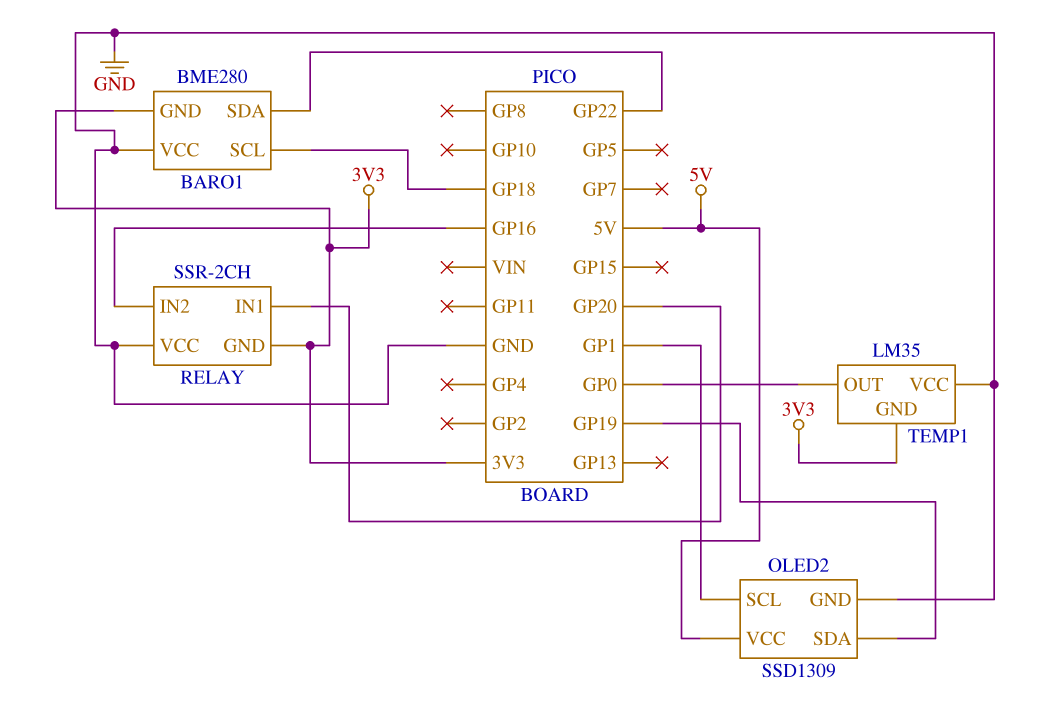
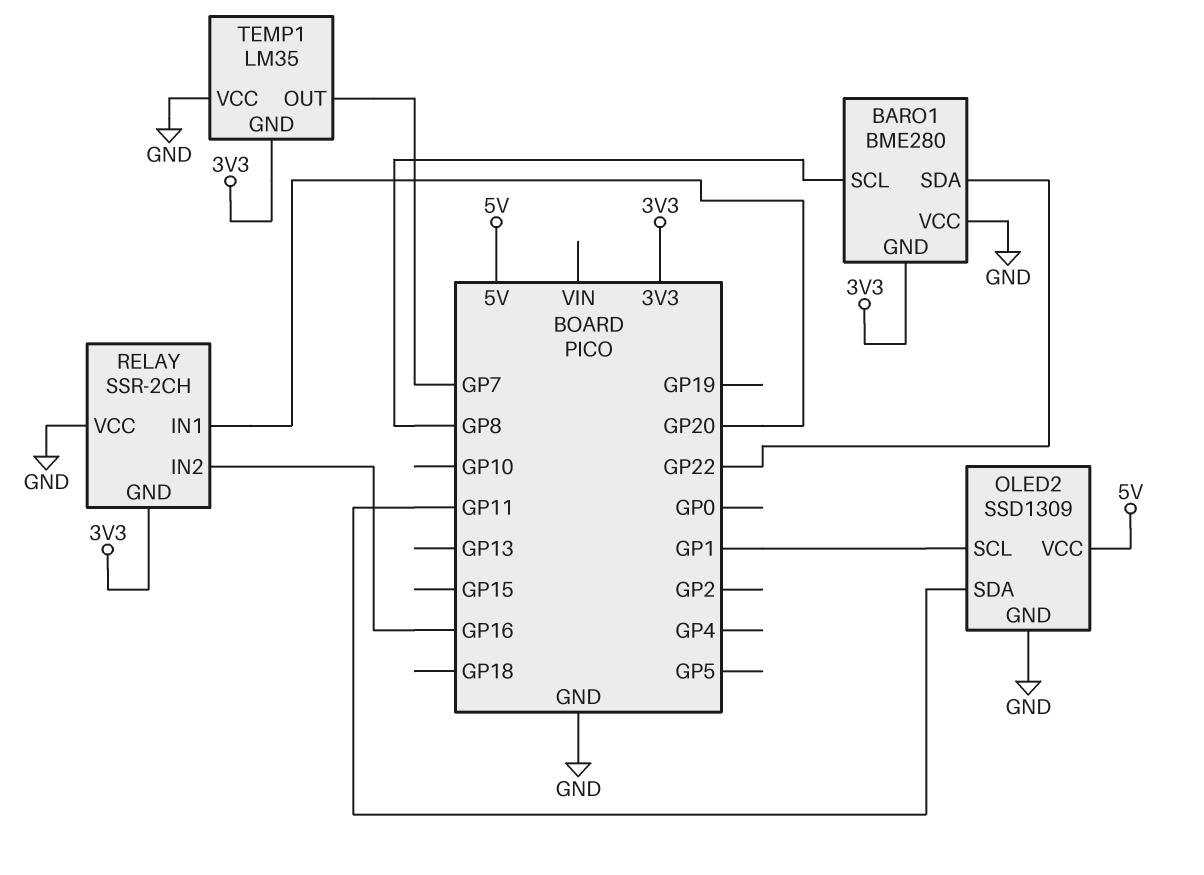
BARO1 pin SCL: GP18 -> GP8
OLED2 pin SDA: GP19 -> GP11
TEMP1 pin OUT: GP0 -> GP7

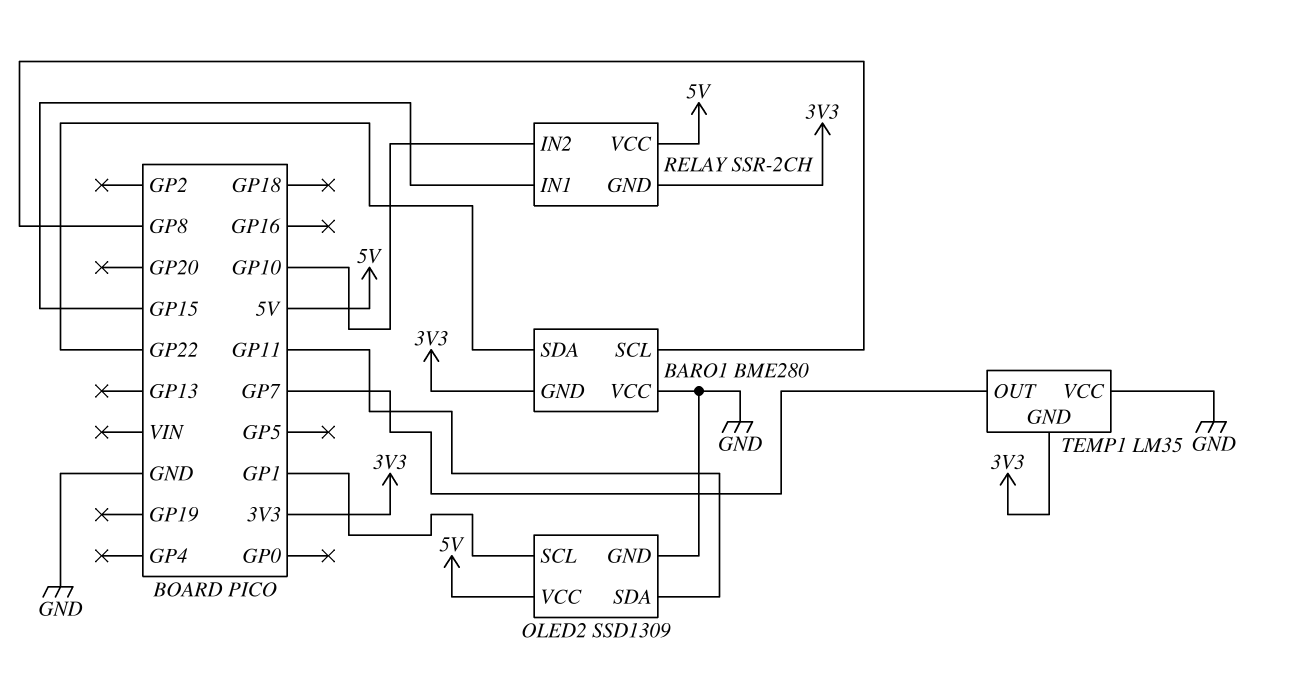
RELAY pin IN1: GP20 -> GP15
RELAY pin IN2: GP16 -> GP10
RELAY pin VCC: GND -> 5V

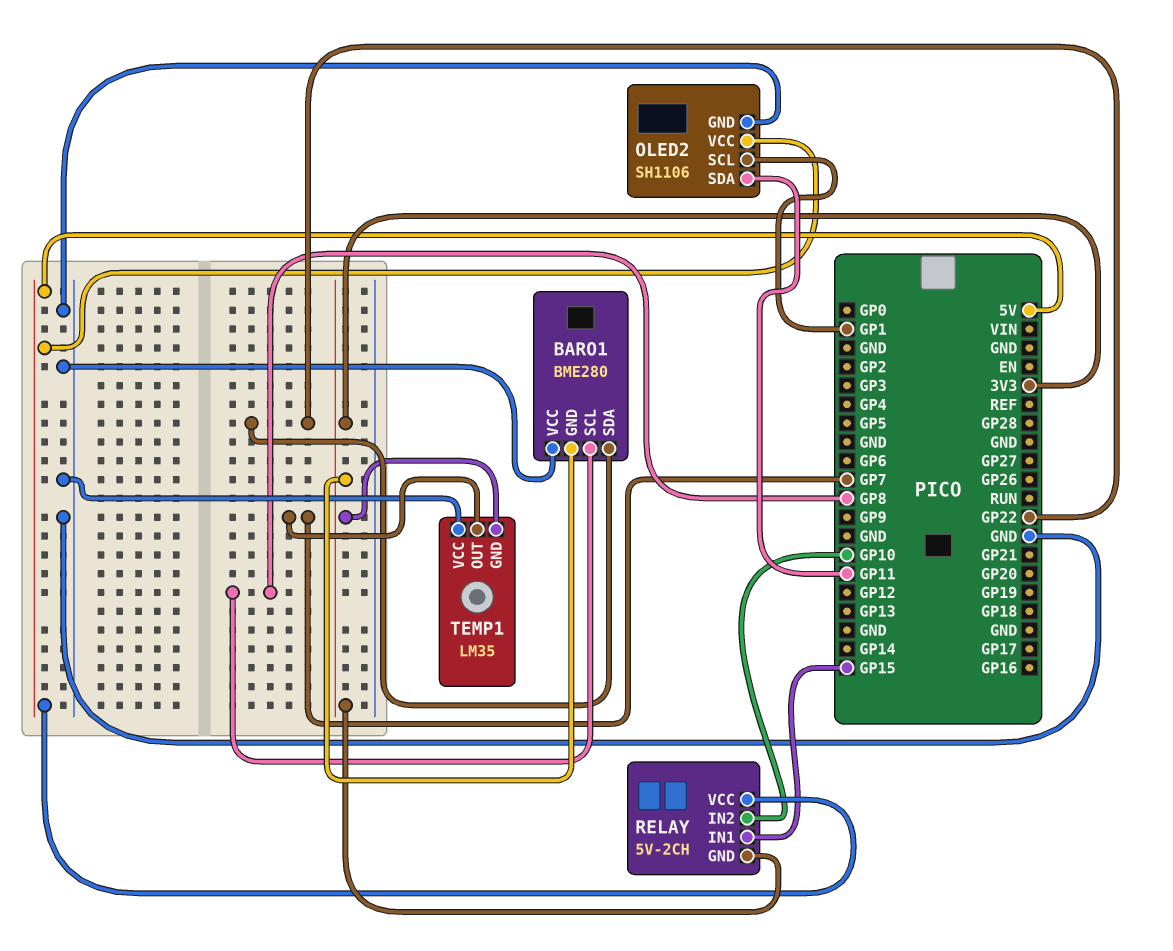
OLED2: SSD1309 -> SH1106
RELAY: SSR-2CH -> 5V-2CH

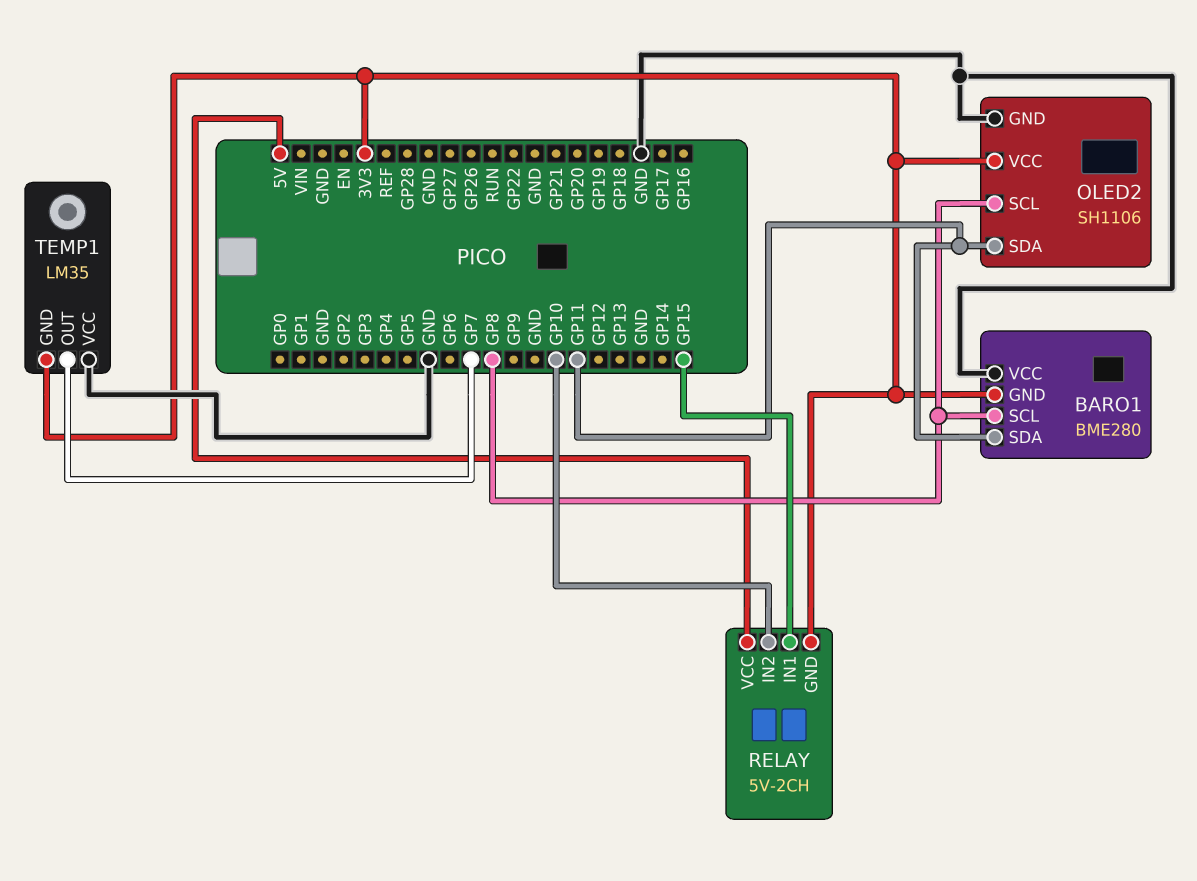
BARO1 pin SDA: GP22 -> GP11
OLED2 pin SCL: GP1 -> GP8
OLED2 pin VCC: 5V -> 3V3

